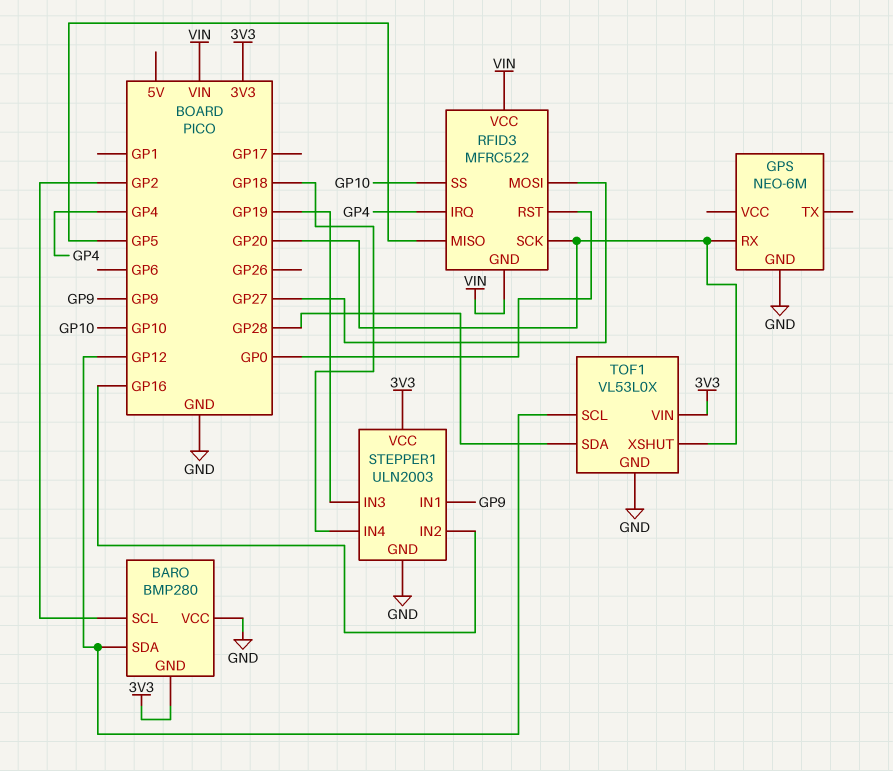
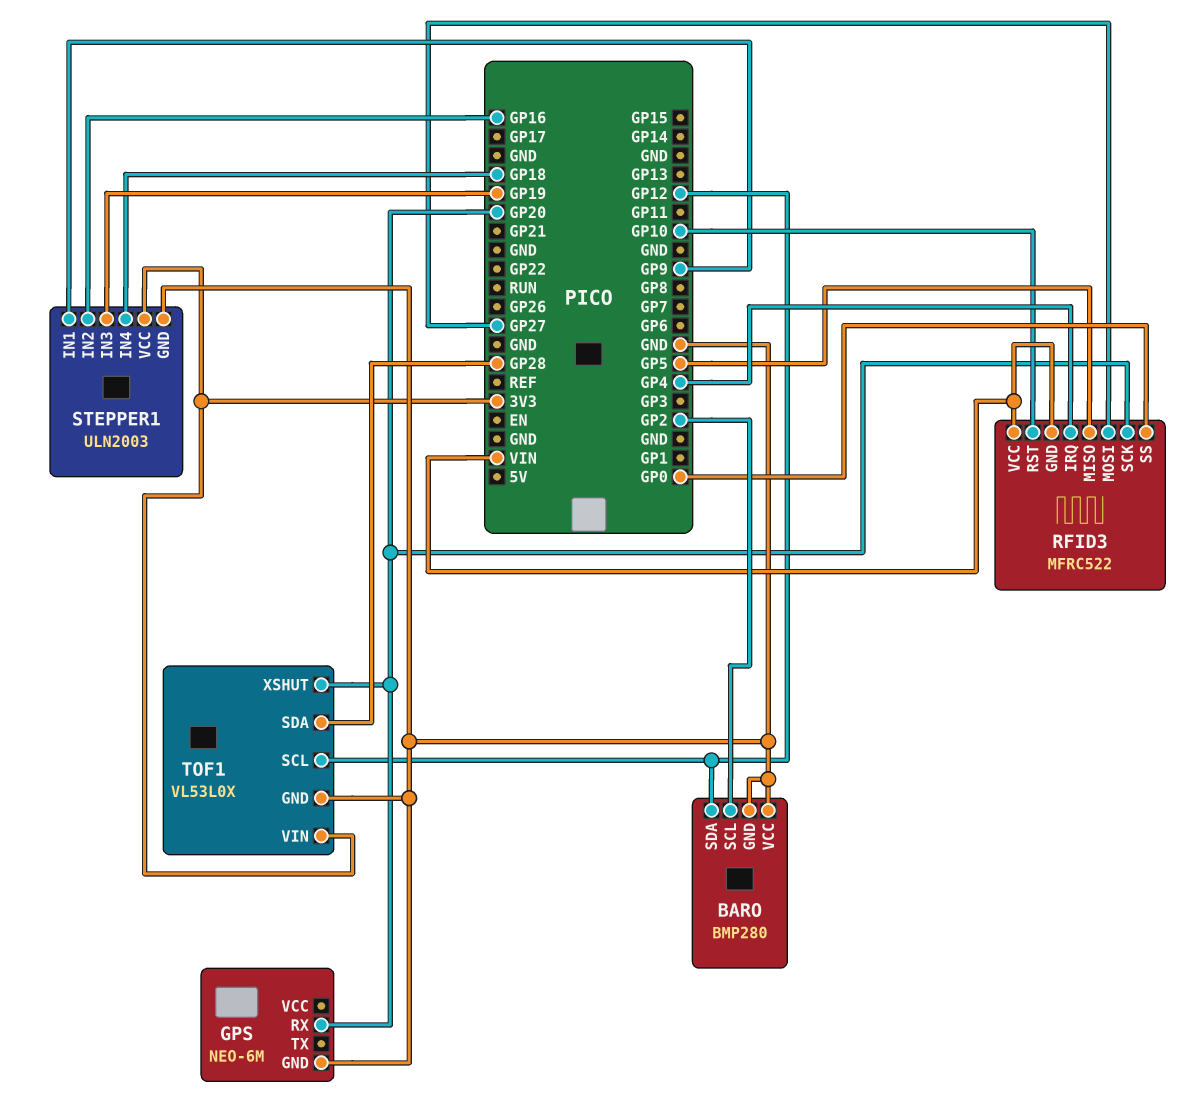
BARO pin GND: 3V3 -> GND
RFID3 pin RST: GP0 -> GP10
RFID3 pin SS: GP10 -> GP0

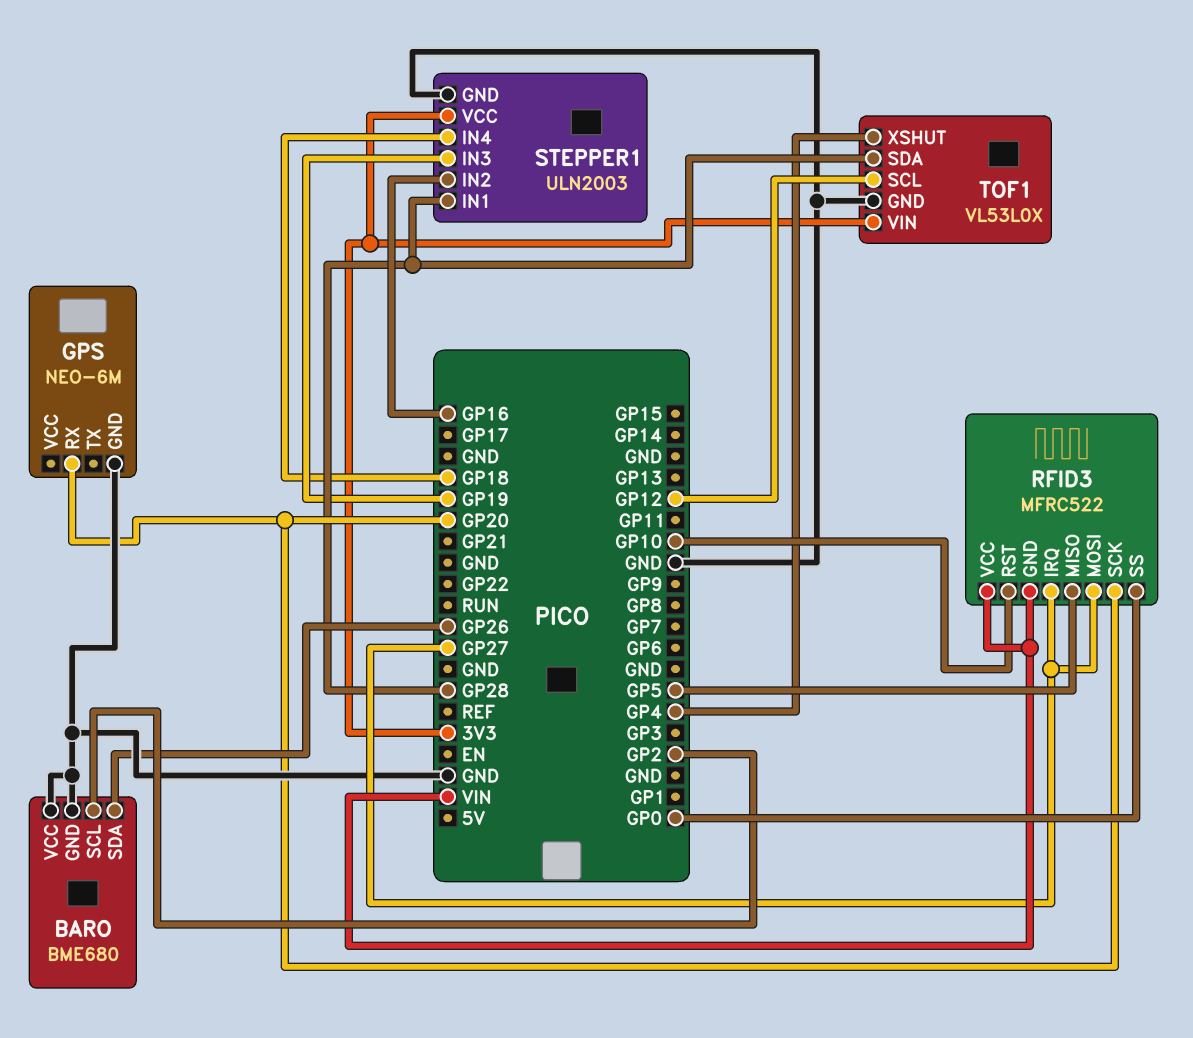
BARO: BMP280 -> BME680
BARO pin SDA: GP12 -> GP26
RFID3 pin IRQ: GP4 -> GP27
STEPPER1 pin IN1: GP9 -> GP28
TOF1 pin XSHUT: GP20 -> GP4

